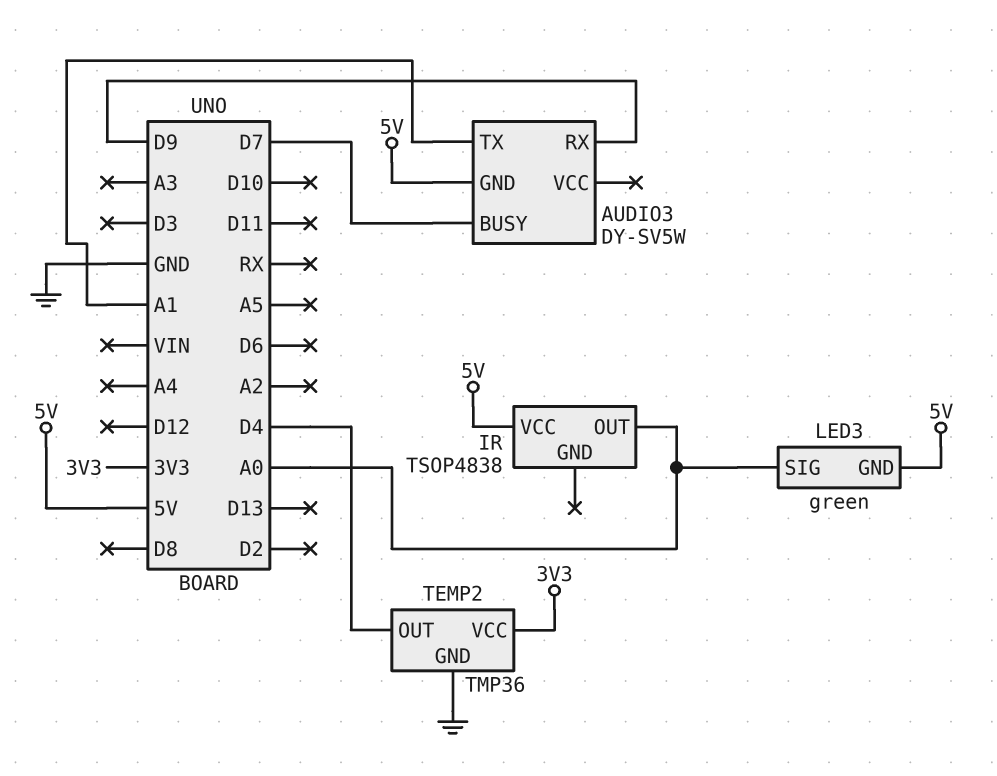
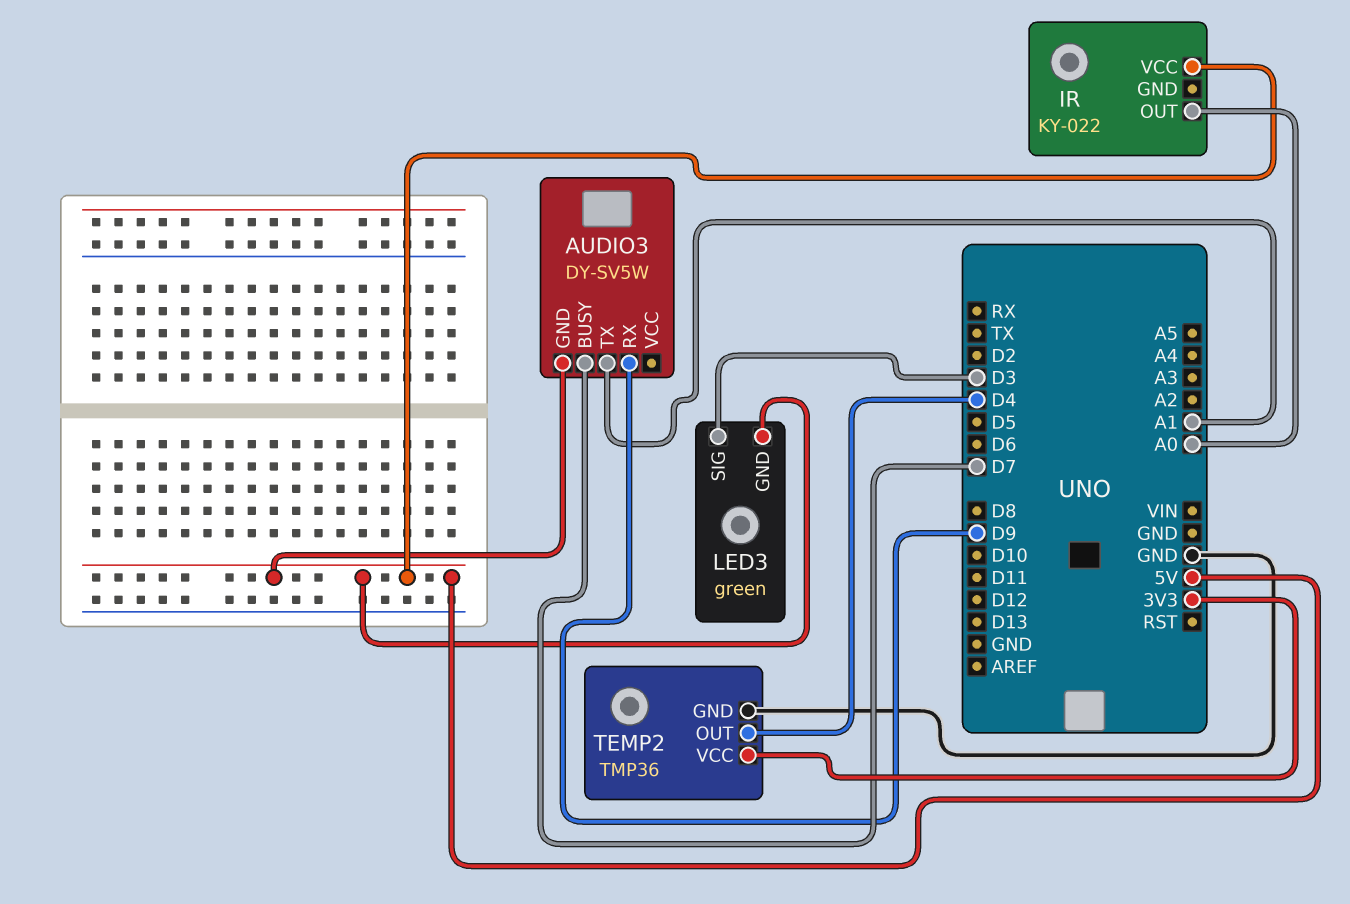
IR: TSOP4838 -> KY-022
LED3 pin SIG: A0 -> D3

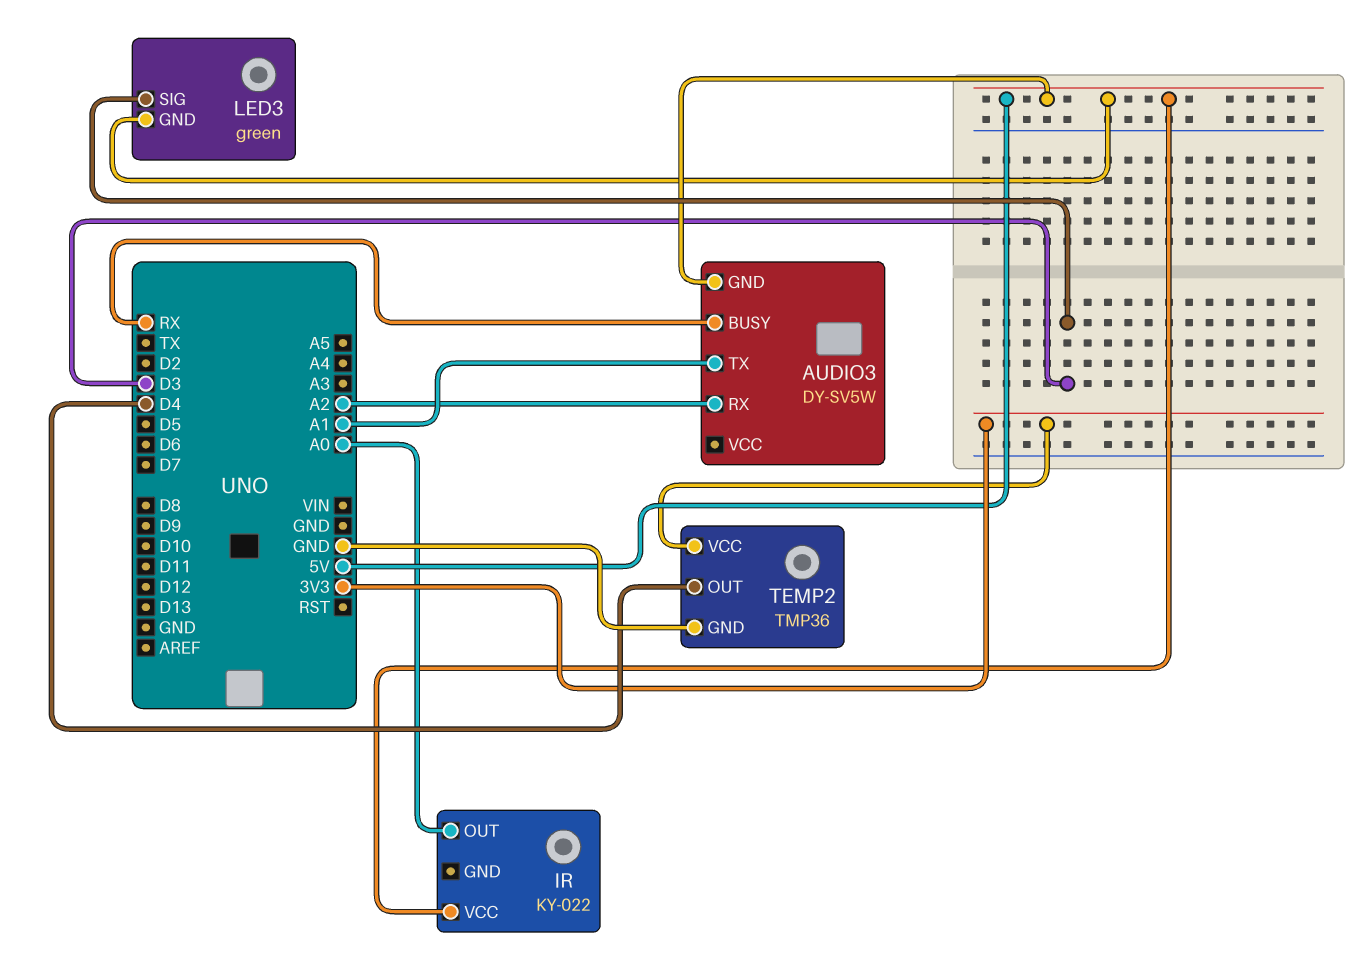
AUDIO3 pin BUSY: D7 -> RX
AUDIO3 pin RX: D9 -> A2

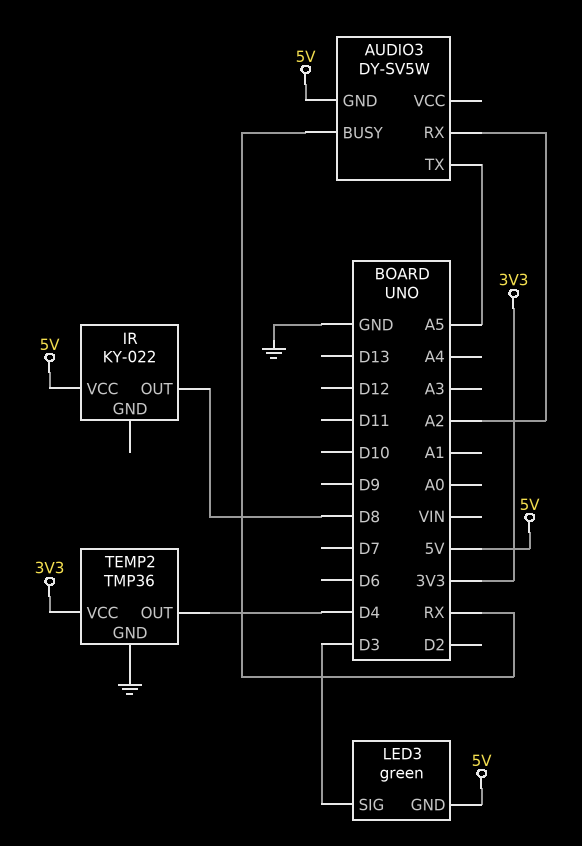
AUDIO3 pin TX: A1 -> A5
IR pin OUT: A0 -> D8

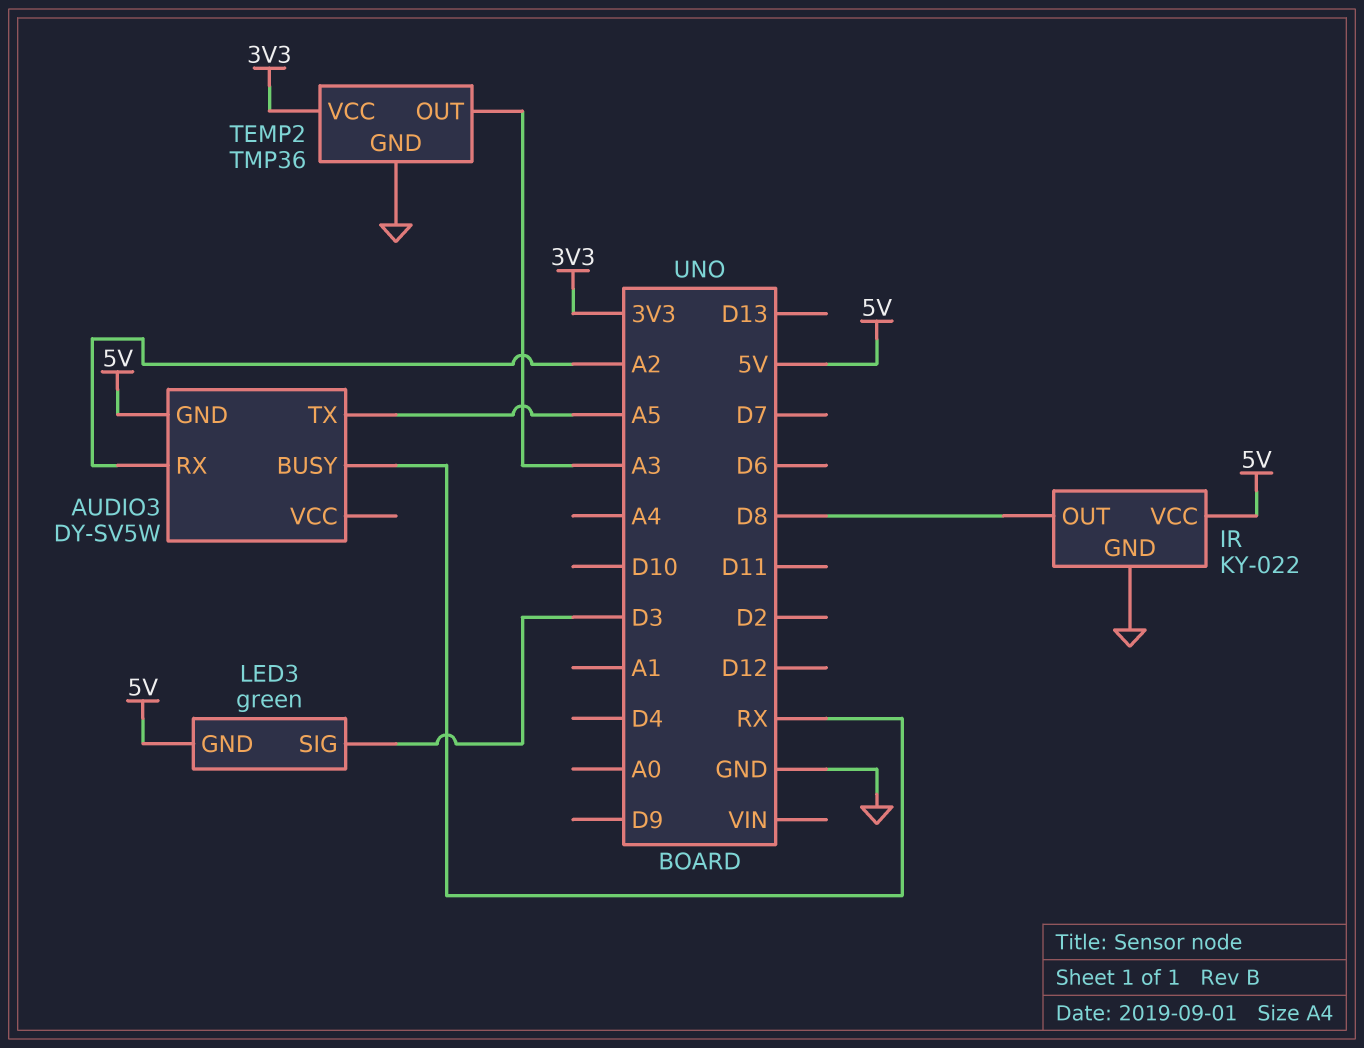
IR pin GND: none -> GND
TEMP2 pin OUT: D4 -> A3

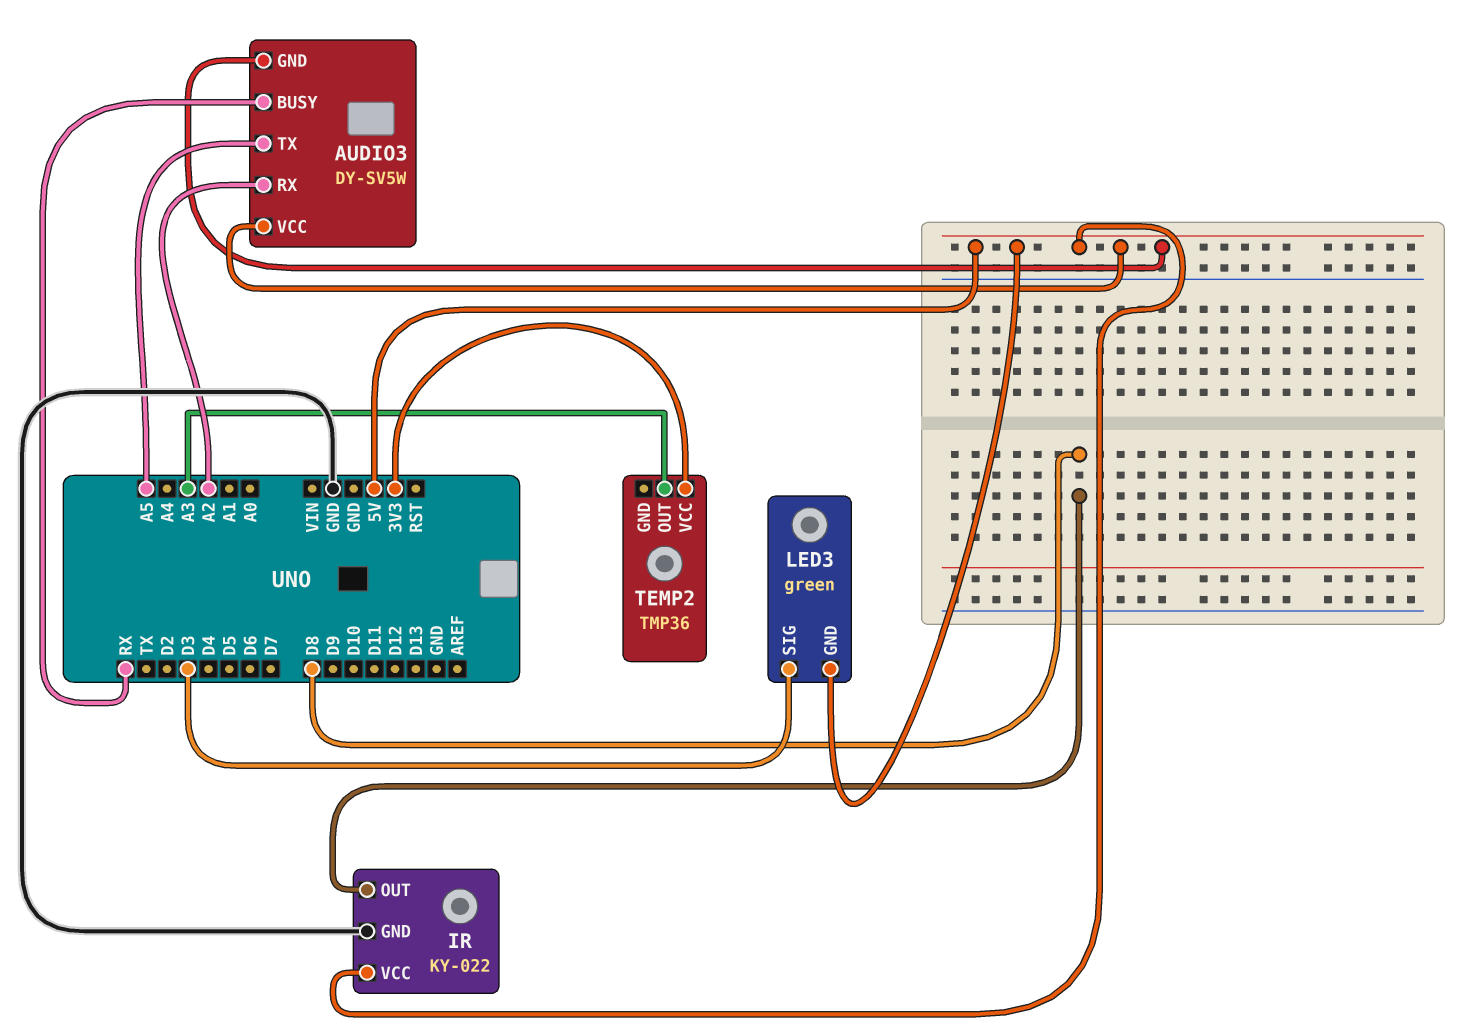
AUDIO3 pin VCC: none -> 5V
TEMP2 pin GND: GND -> none

